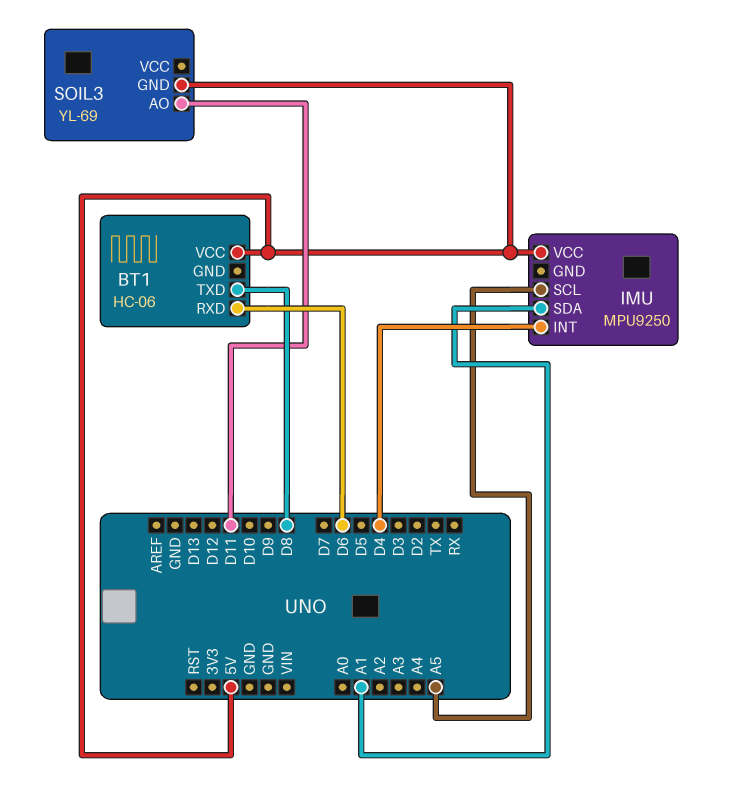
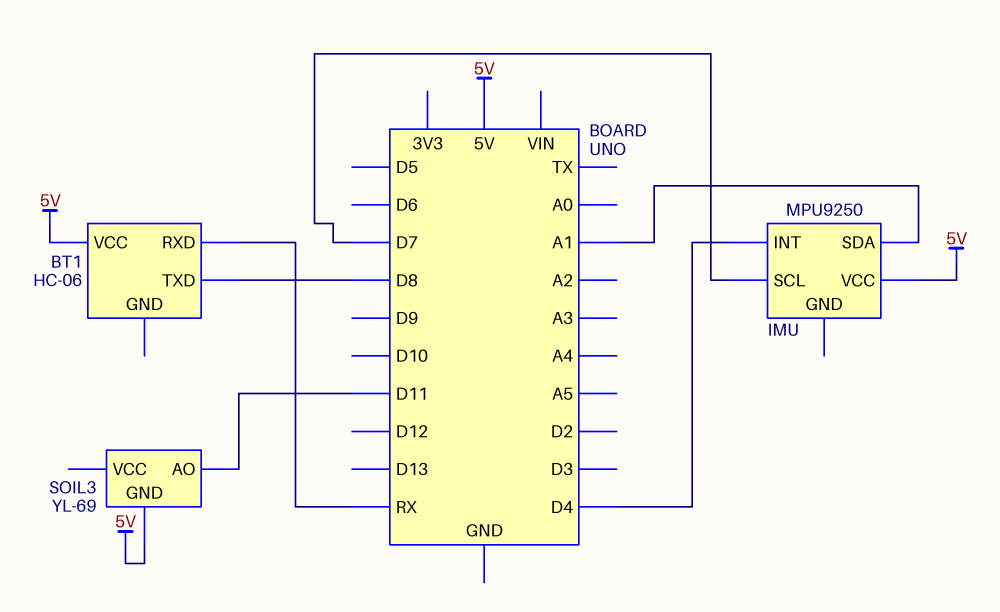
BT1 pin RXD: D6 -> RX
IMU pin SCL: A5 -> D7

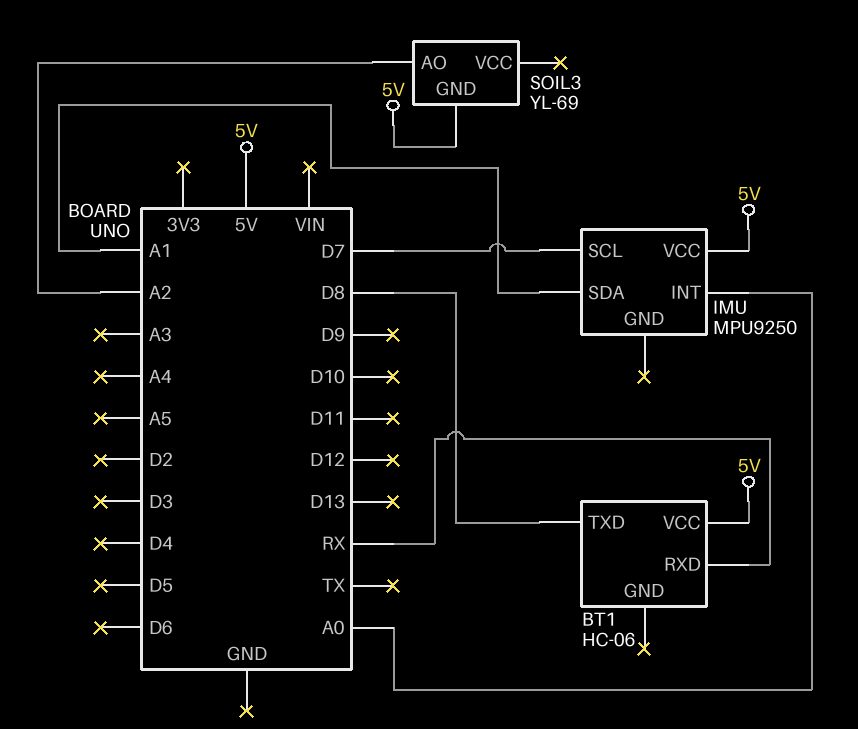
IMU pin INT: D4 -> A0
SOIL3 pin AO: D11 -> A2

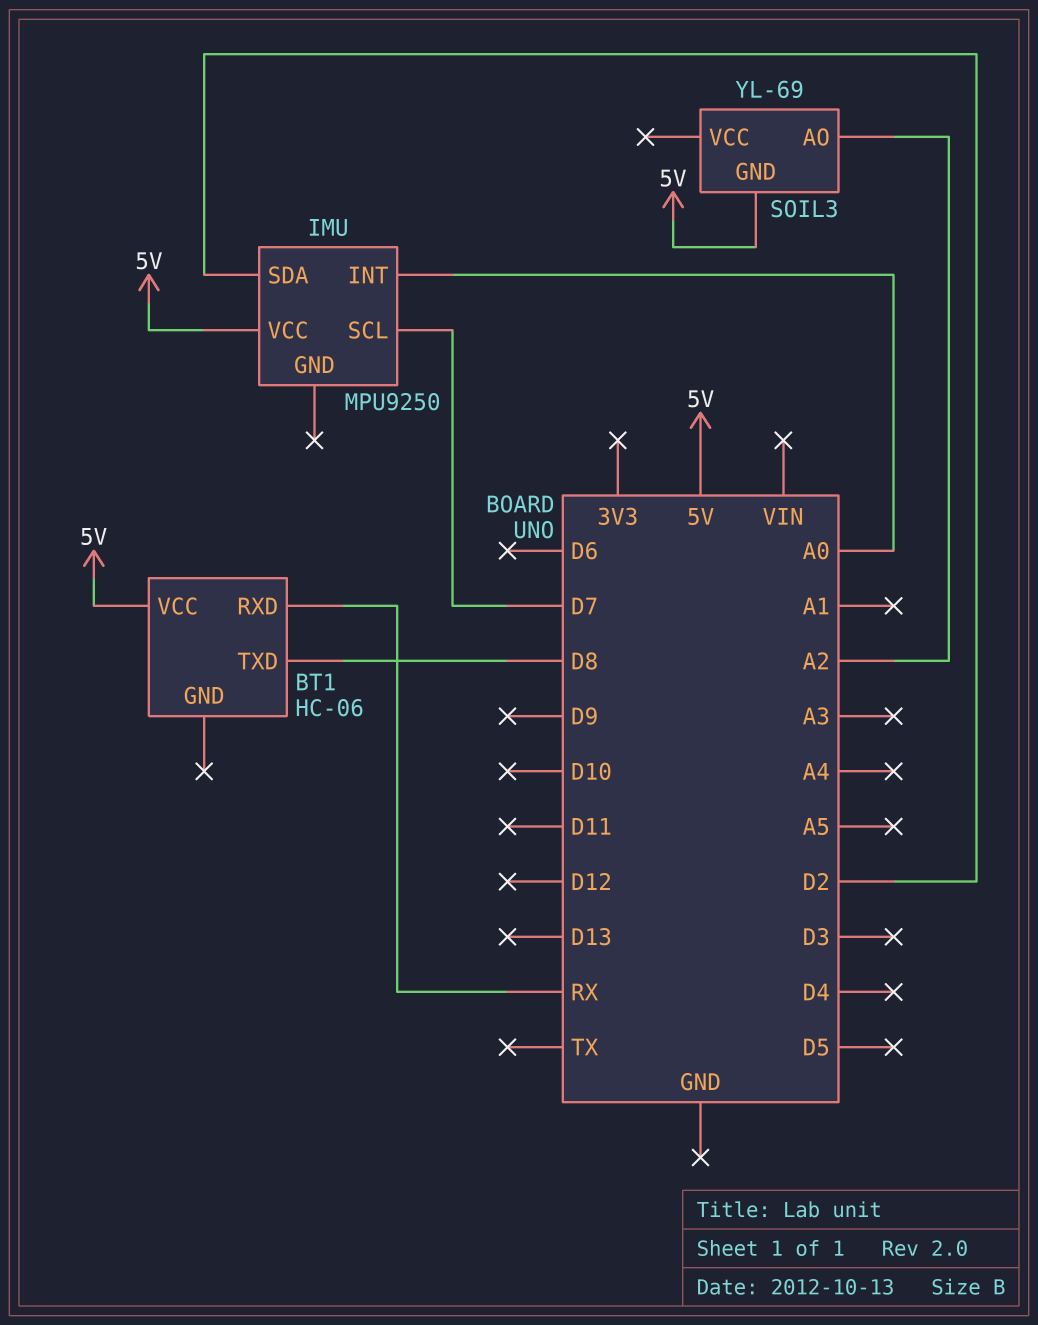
IMU pin SDA: A1 -> D2

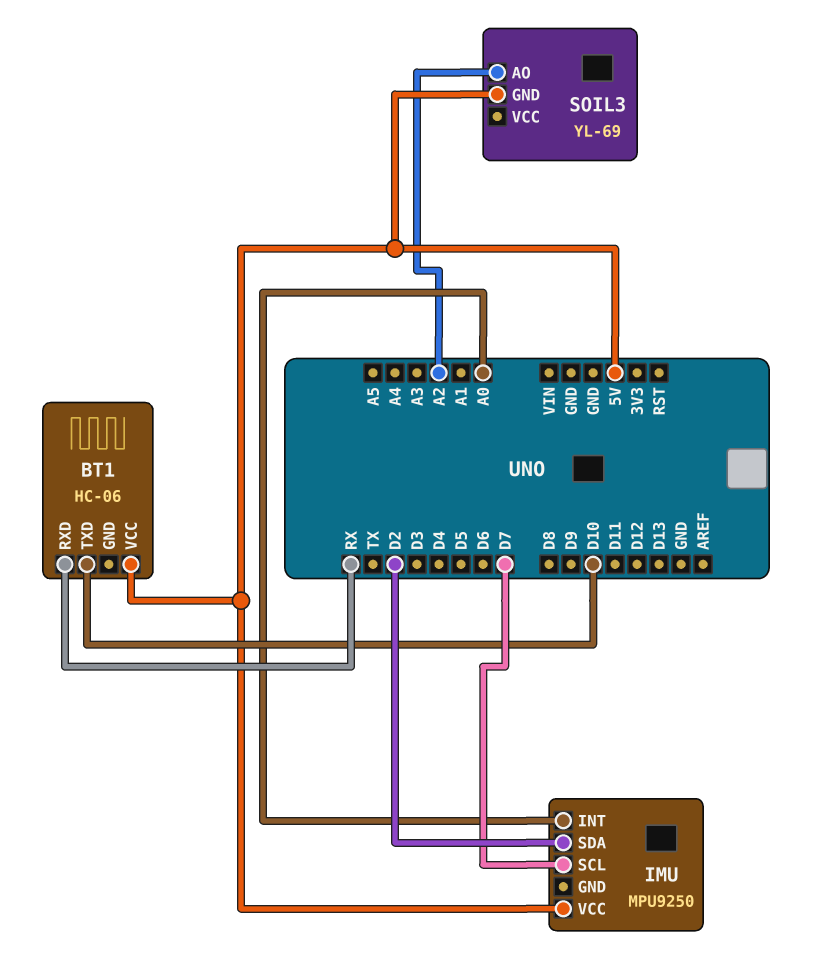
BT1 pin TXD: D8 -> D10

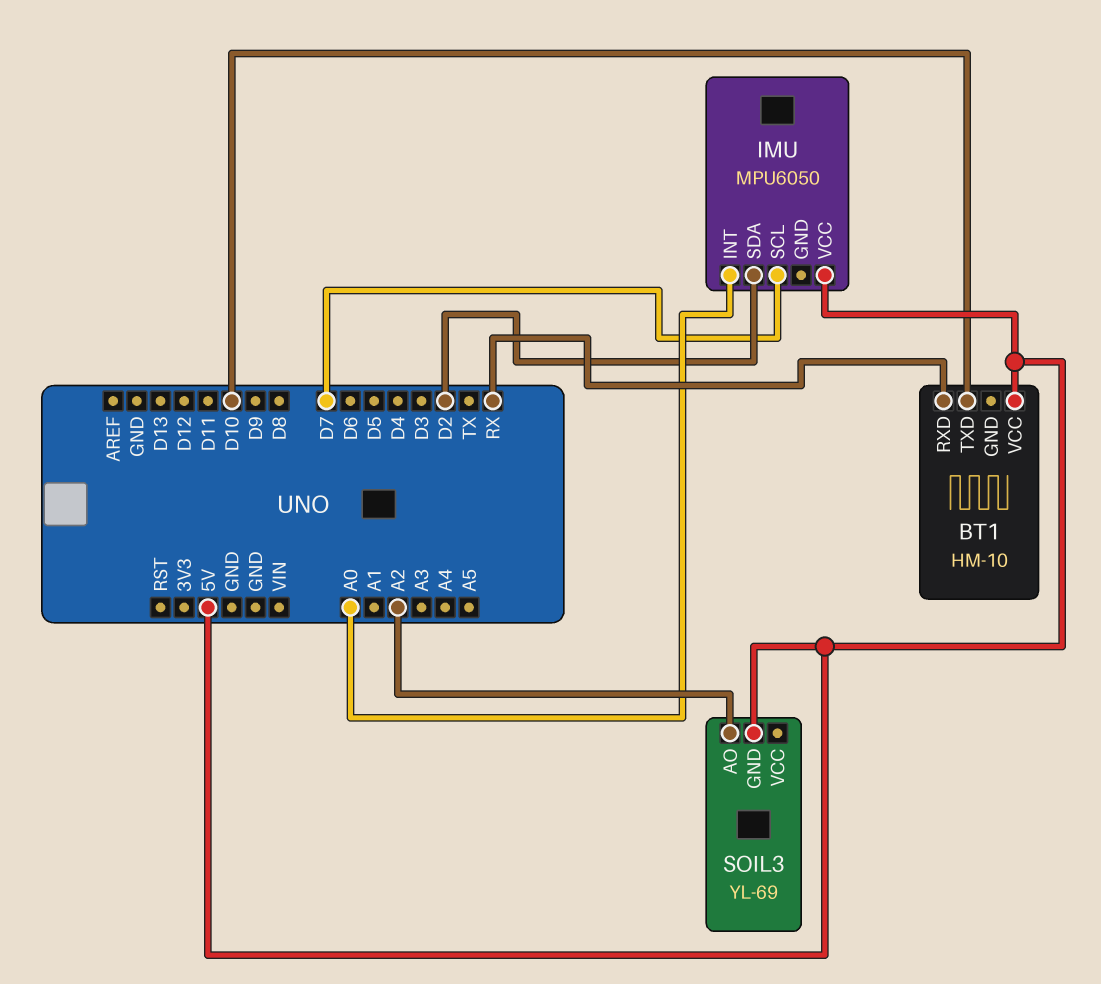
BT1: HC-06 -> HM-10
IMU: MPU9250 -> MPU6050

